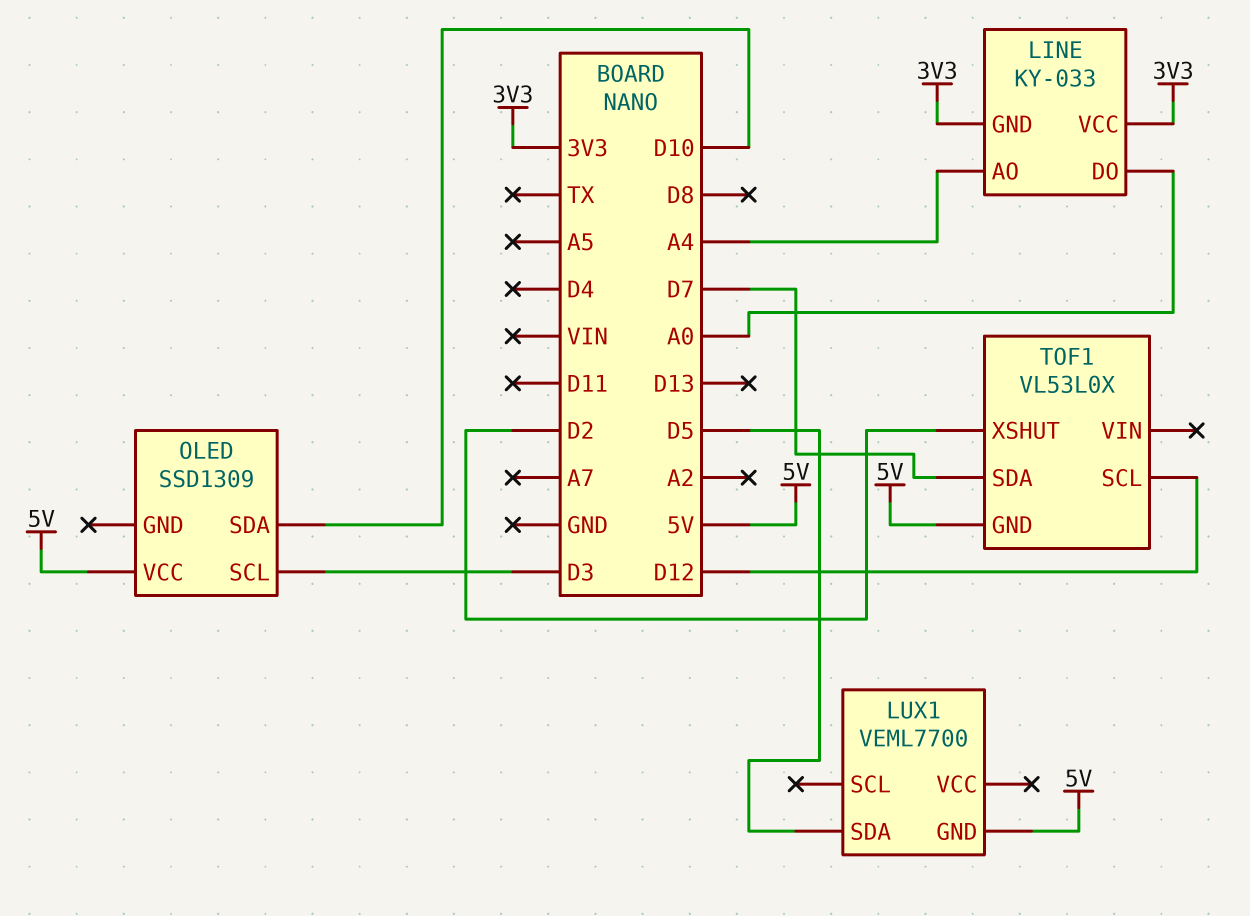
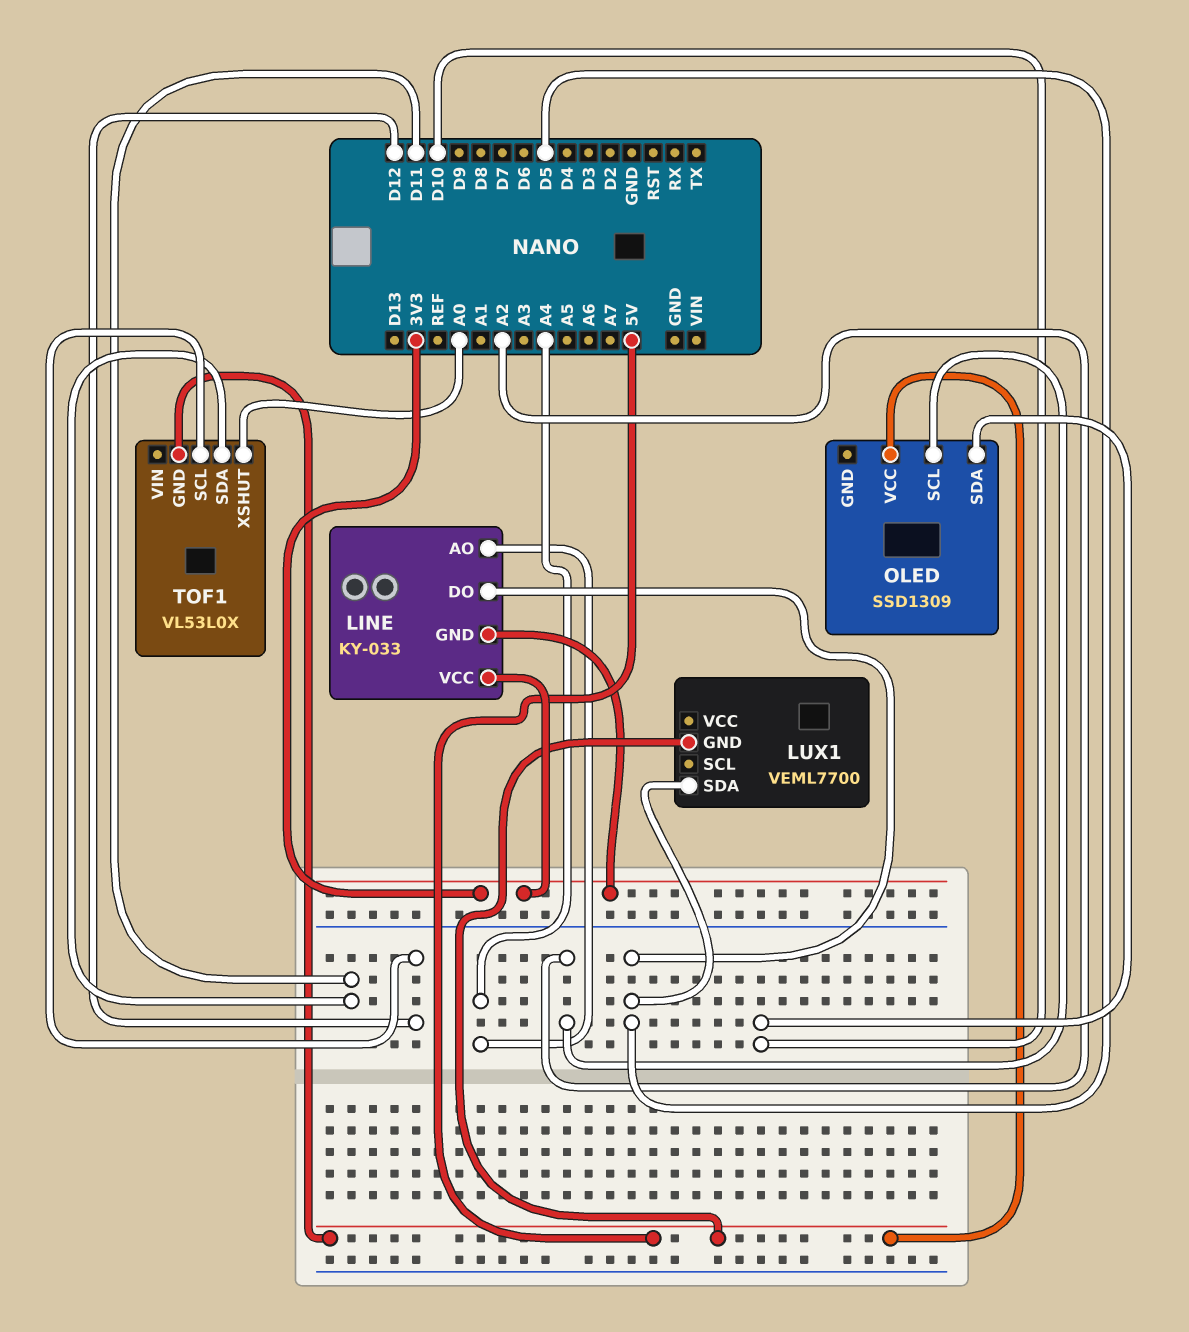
LINE pin DO: A0 -> D5
OLED pin SCL: D3 -> A2
TOF1 pin SDA: D7 -> D11
TOF1 pin XSHUT: D2 -> A0

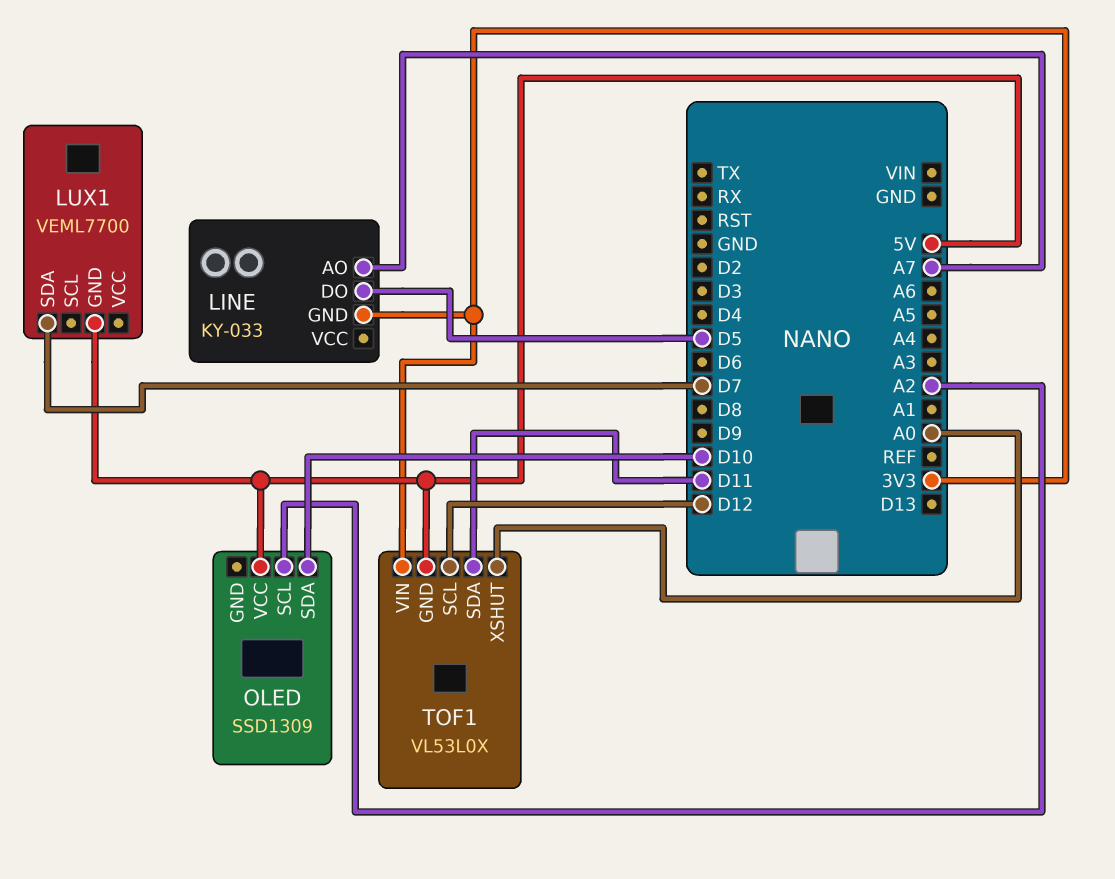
LINE pin AO: A4 -> A7
LINE pin VCC: 3V3 -> none
LUX1 pin SDA: D5 -> D7
TOF1 pin VIN: none -> 3V3

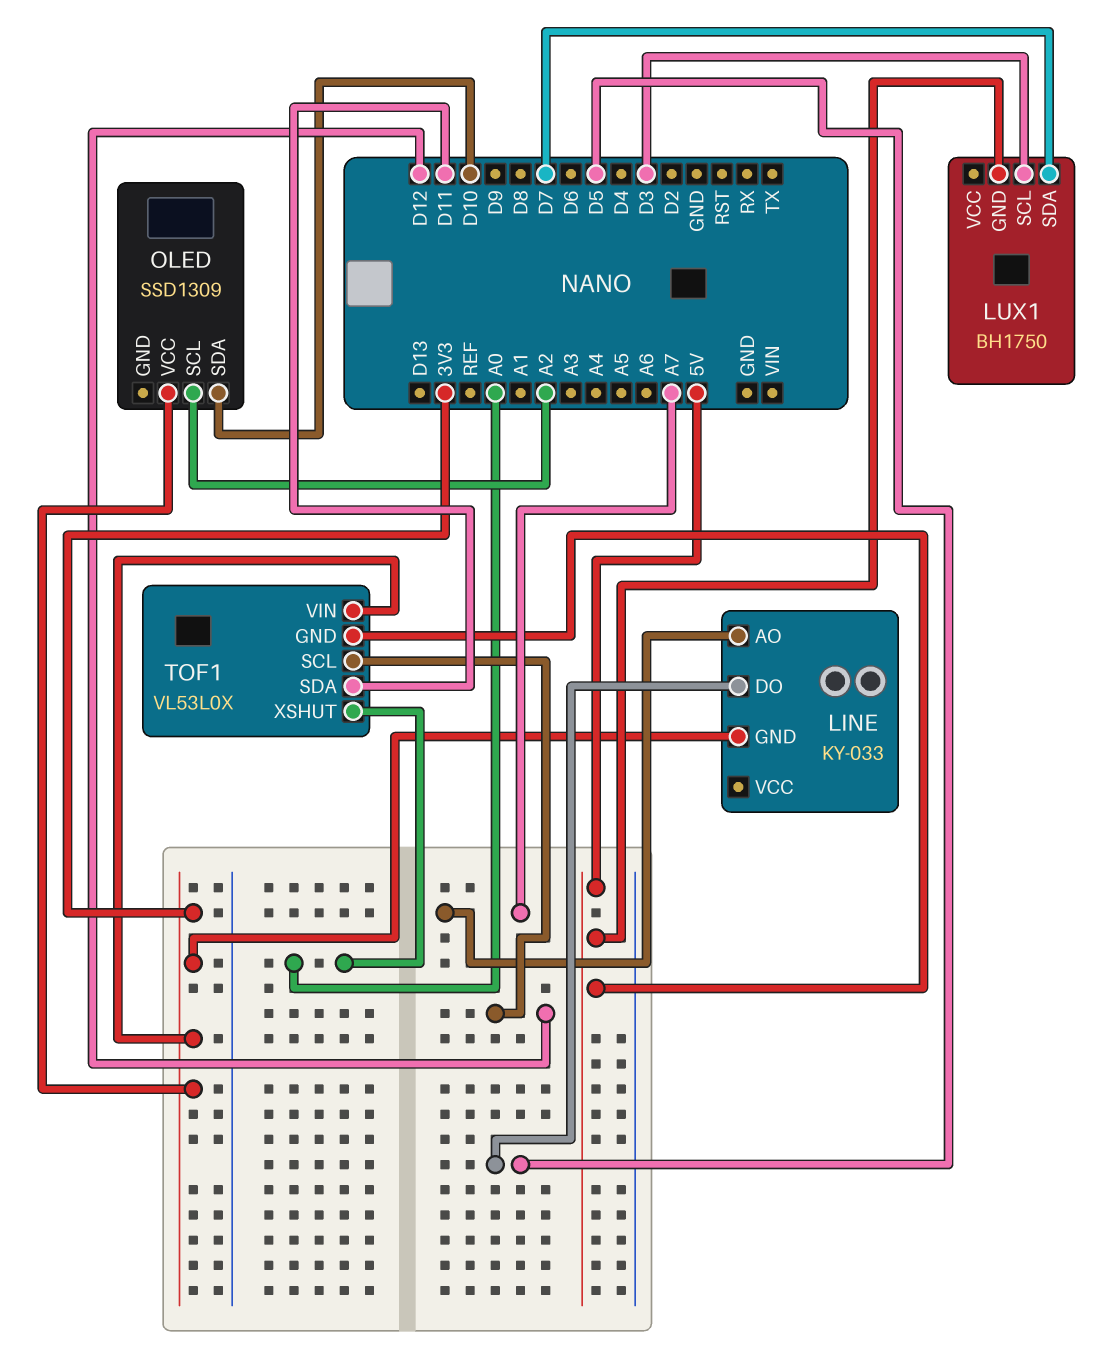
LUX1: VEML7700 -> BH1750
LUX1 pin SCL: none -> D3
OLED pin VCC: 5V -> 3V3

